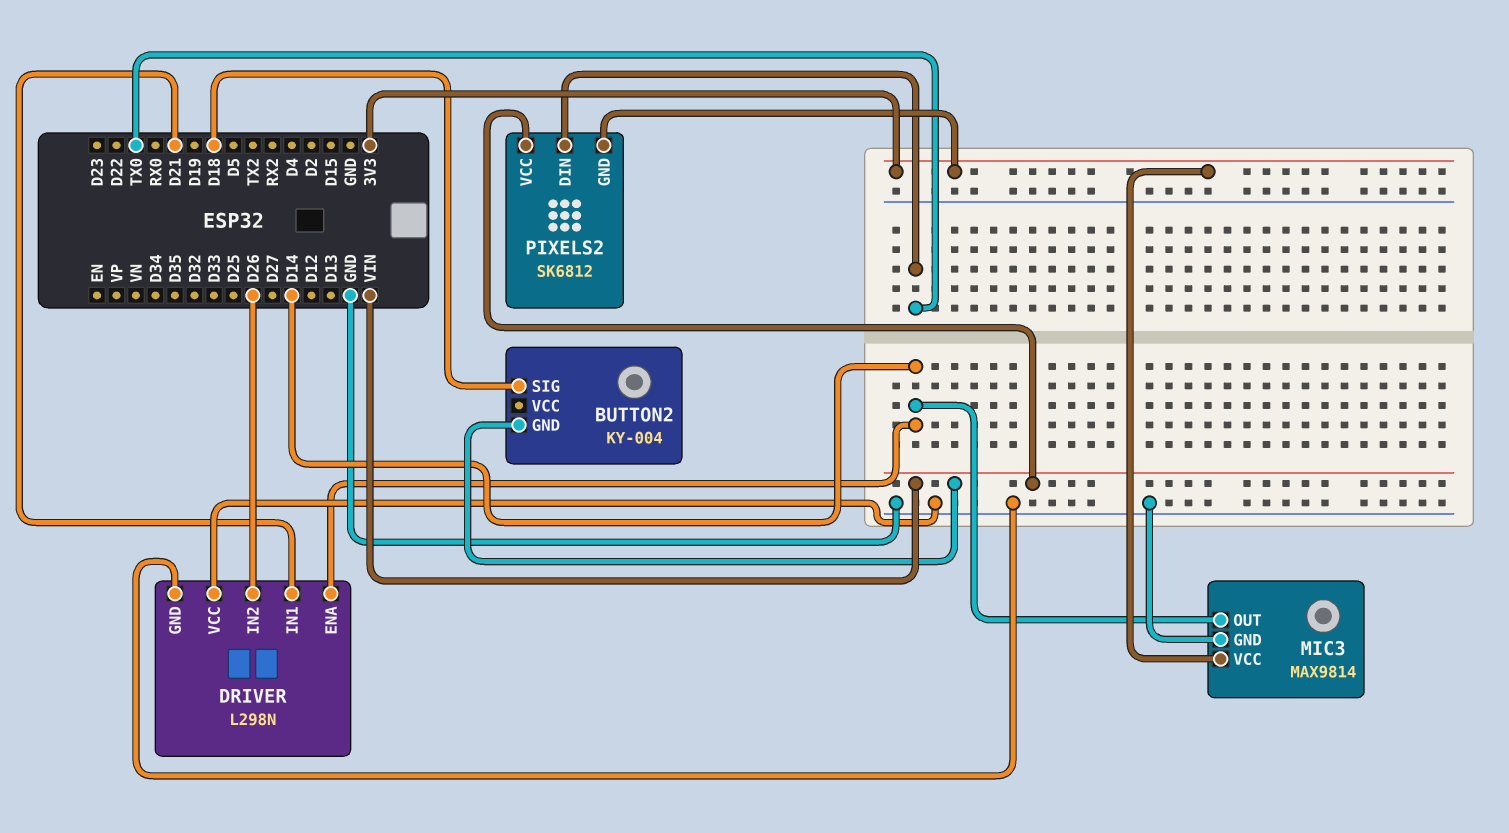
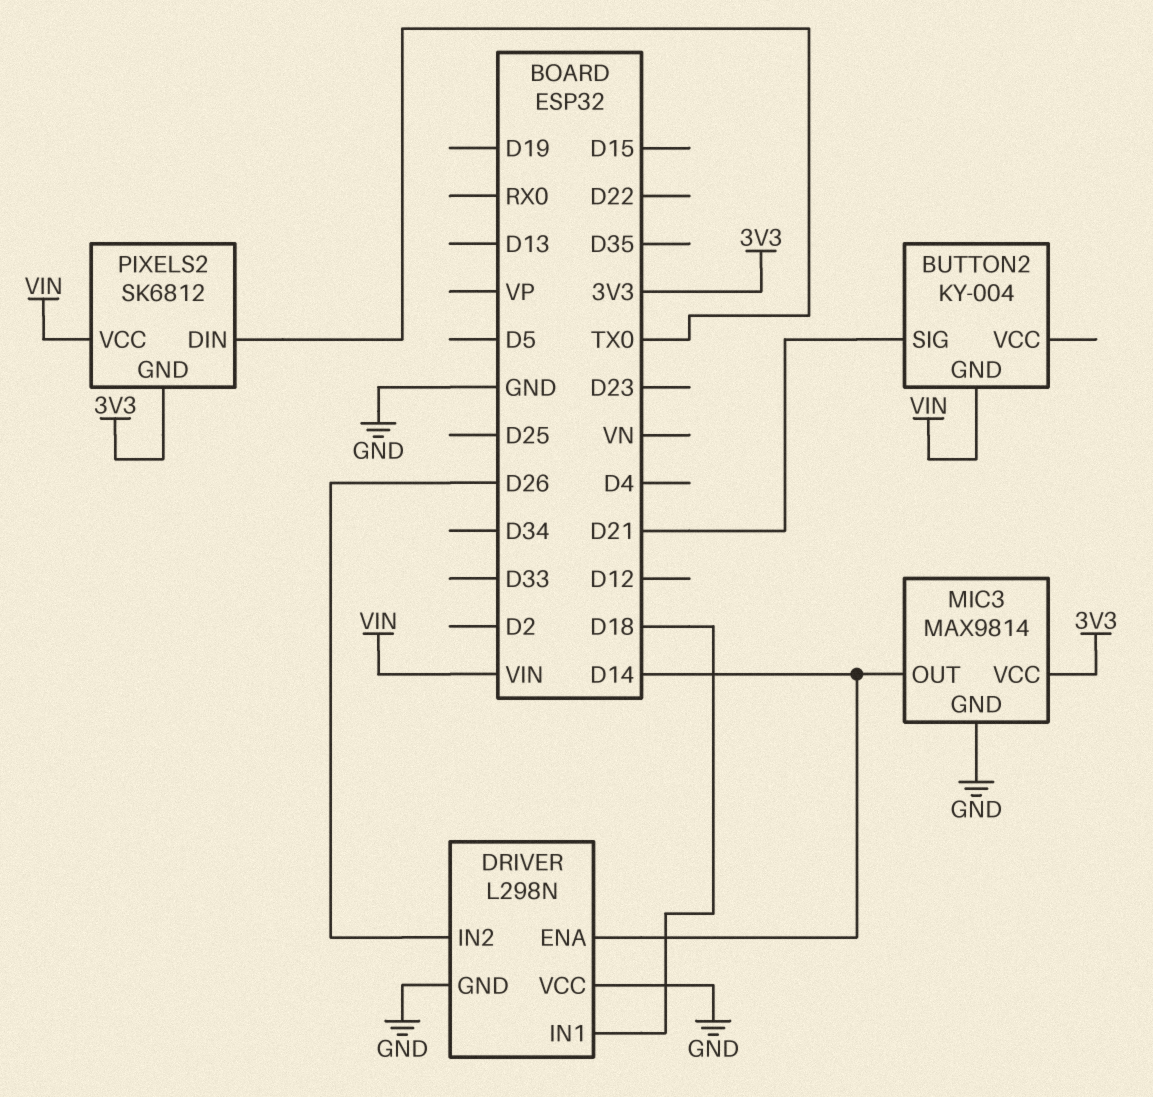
BUTTON2 pin SIG: D18 -> D21
DRIVER pin IN1: D21 -> D18

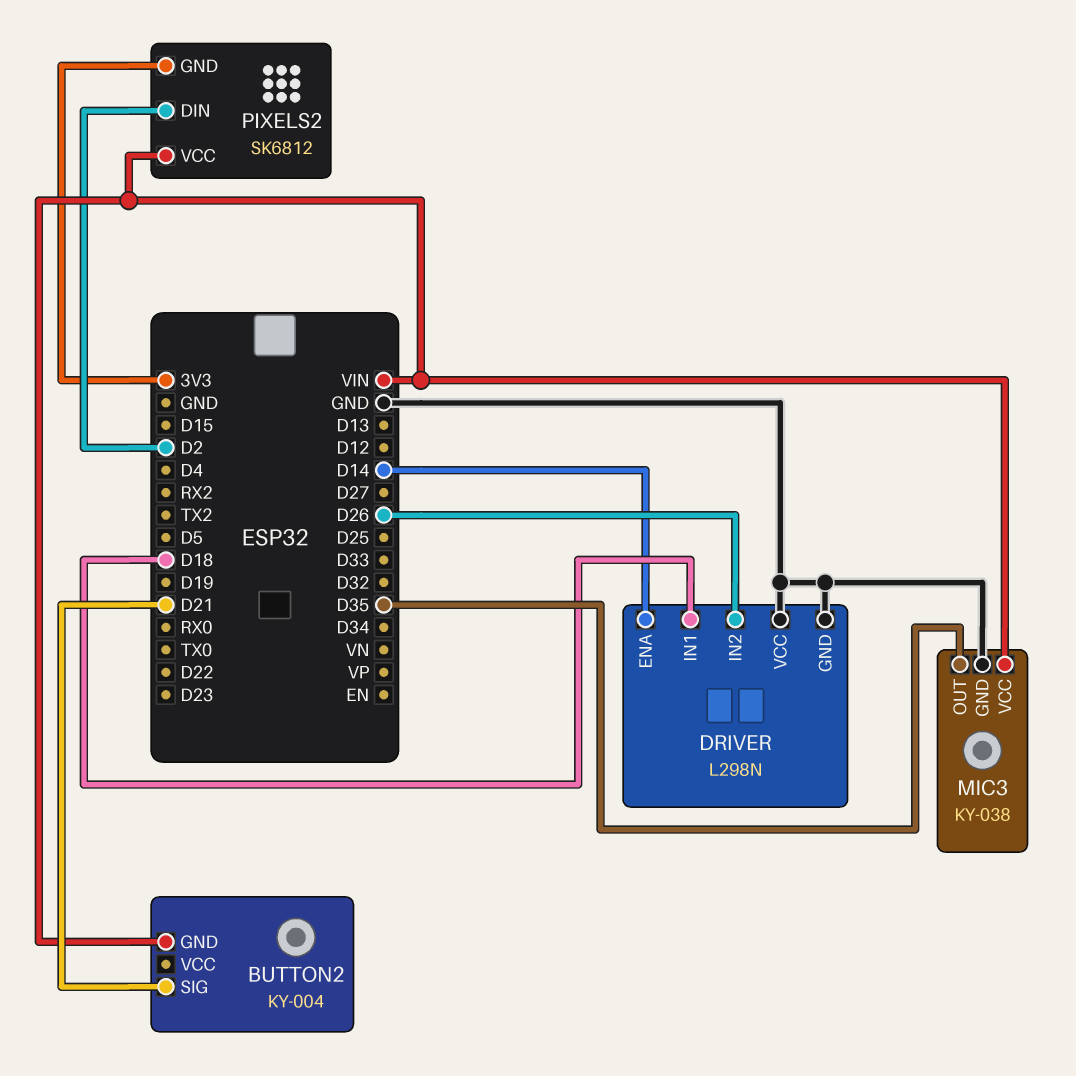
MIC3: MAX9814 -> KY-038
MIC3 pin OUT: D14 -> D35
MIC3 pin VCC: 3V3 -> VIN
PIXELS2 pin DIN: TX0 -> D2

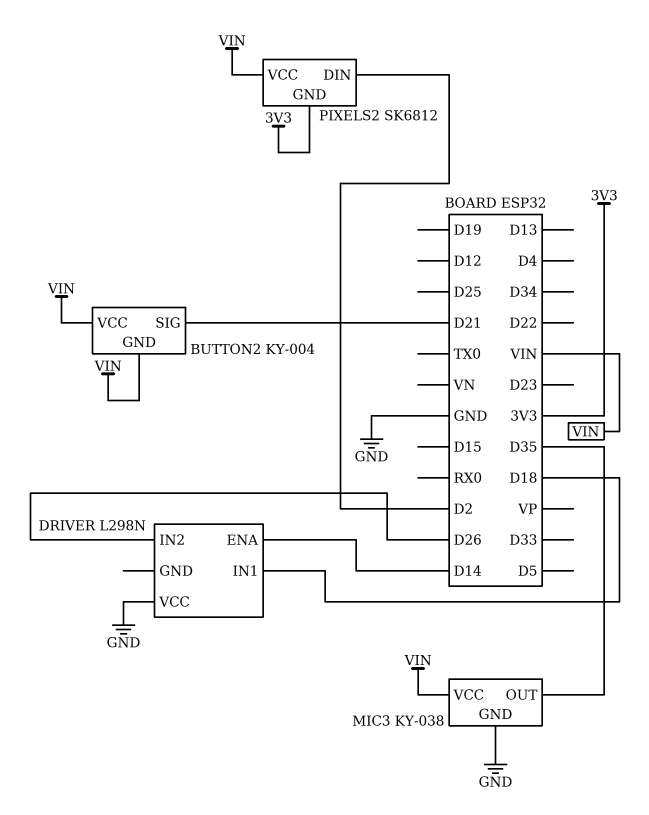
BUTTON2 pin VCC: none -> VIN
DRIVER pin GND: GND -> none

